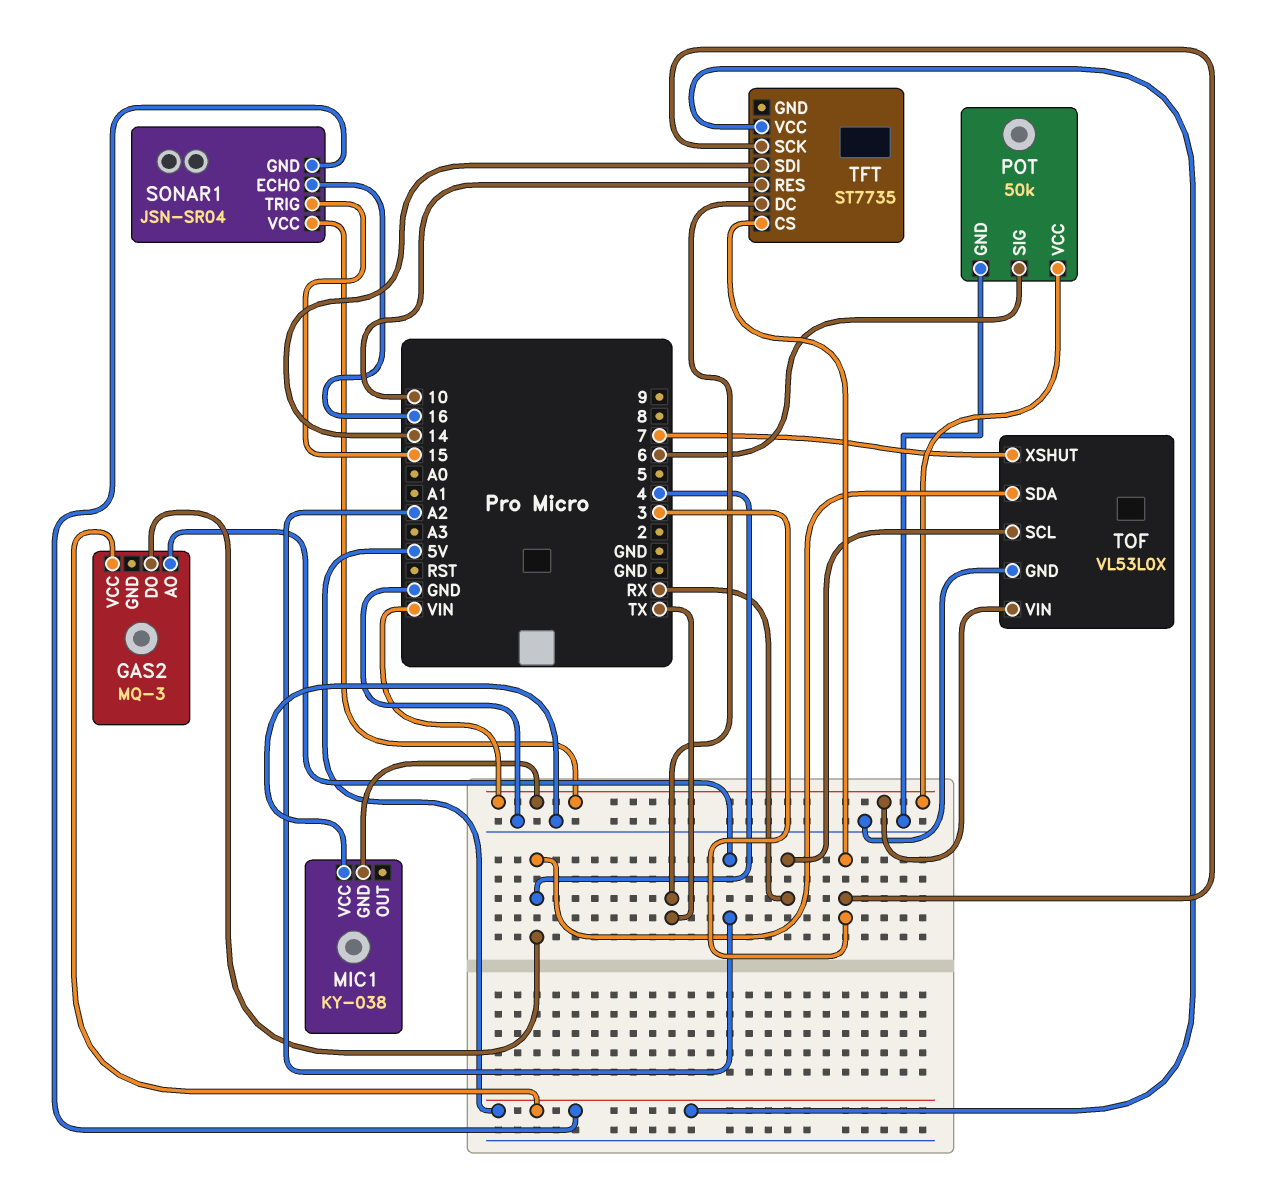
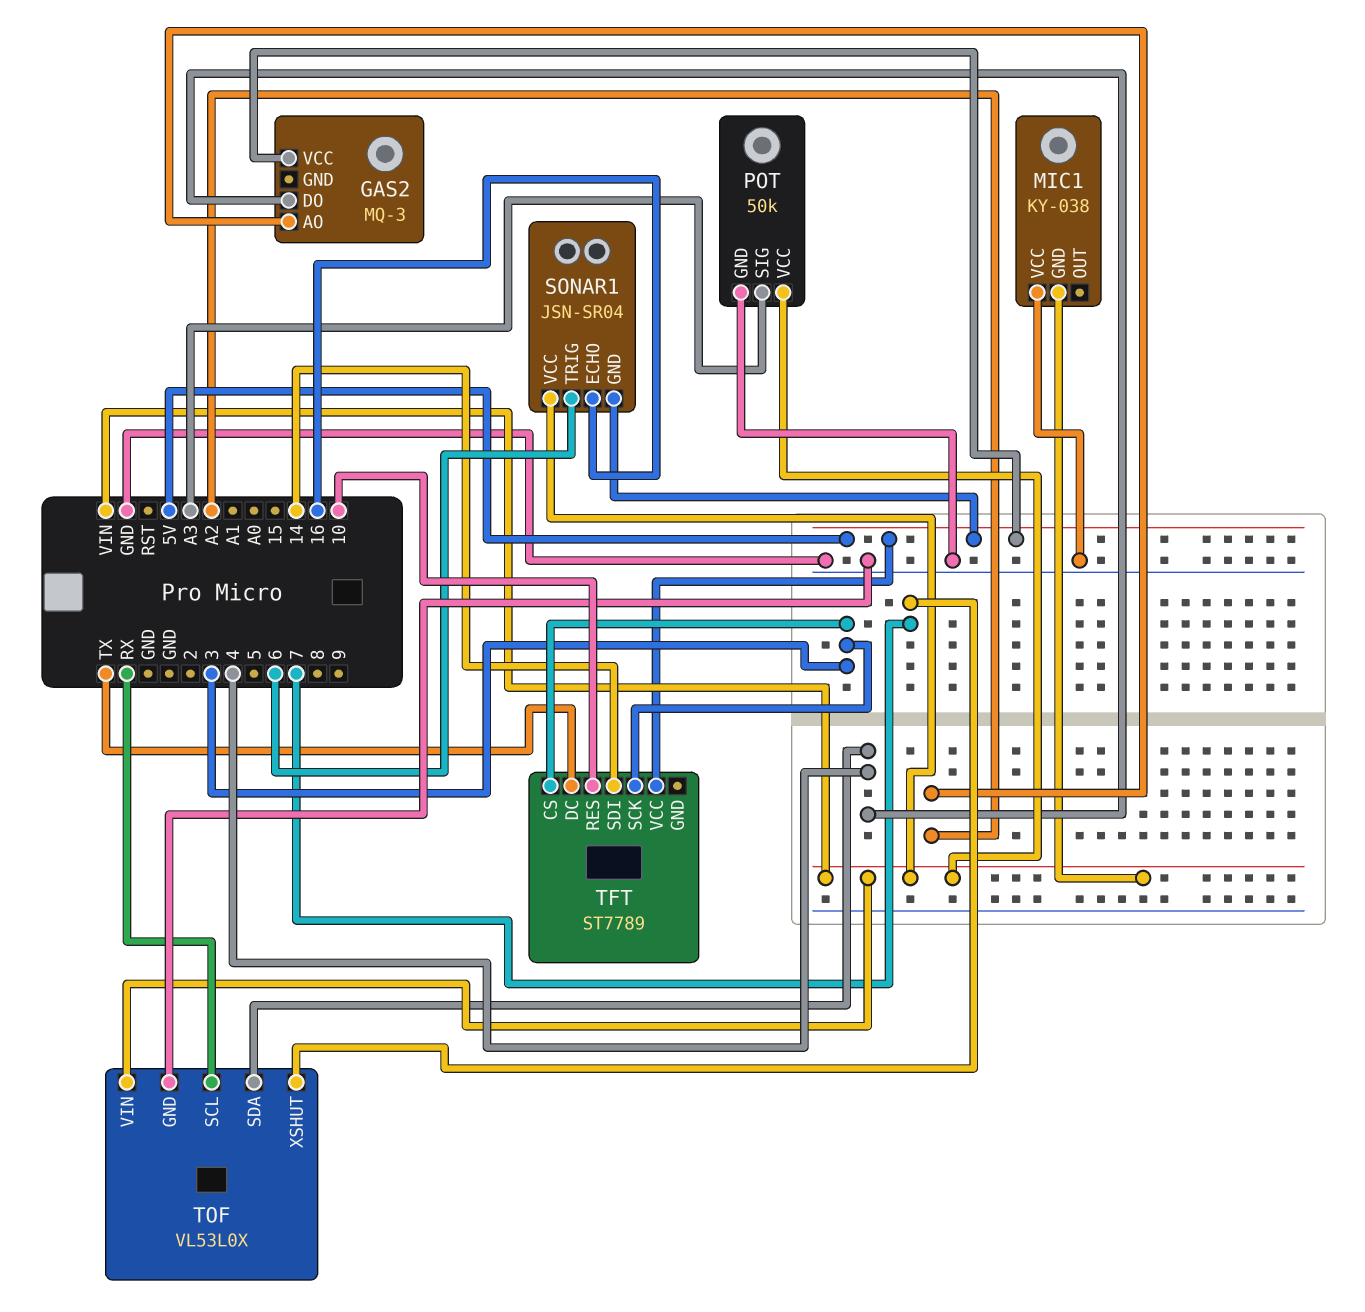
POT pin SIG: 6 -> A3
SONAR1 pin TRIG: 15 -> 6
TFT: ST7735 -> ST7789

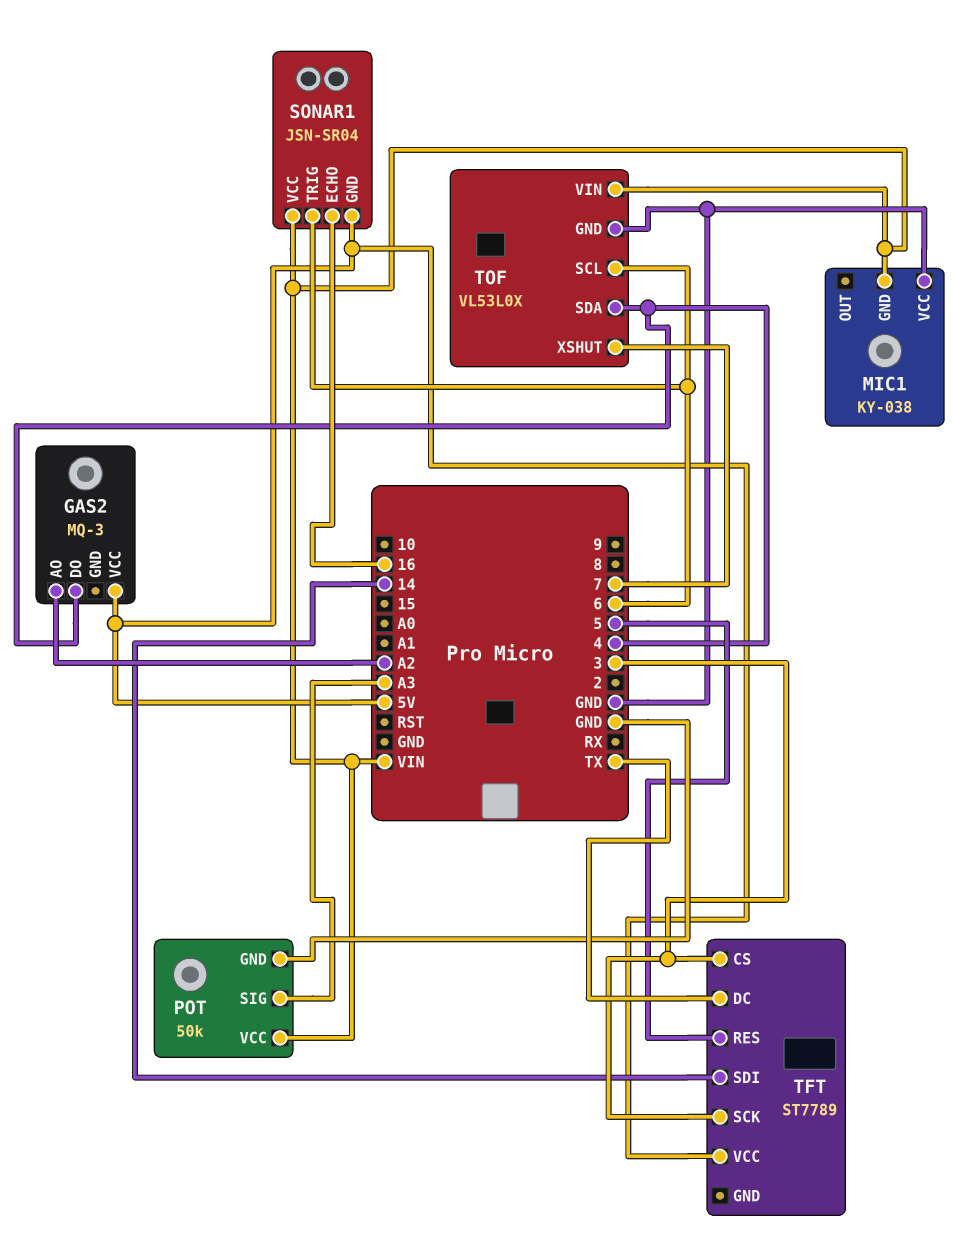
TFT pin RES: 10 -> 5
TOF pin SCL: RX -> 6

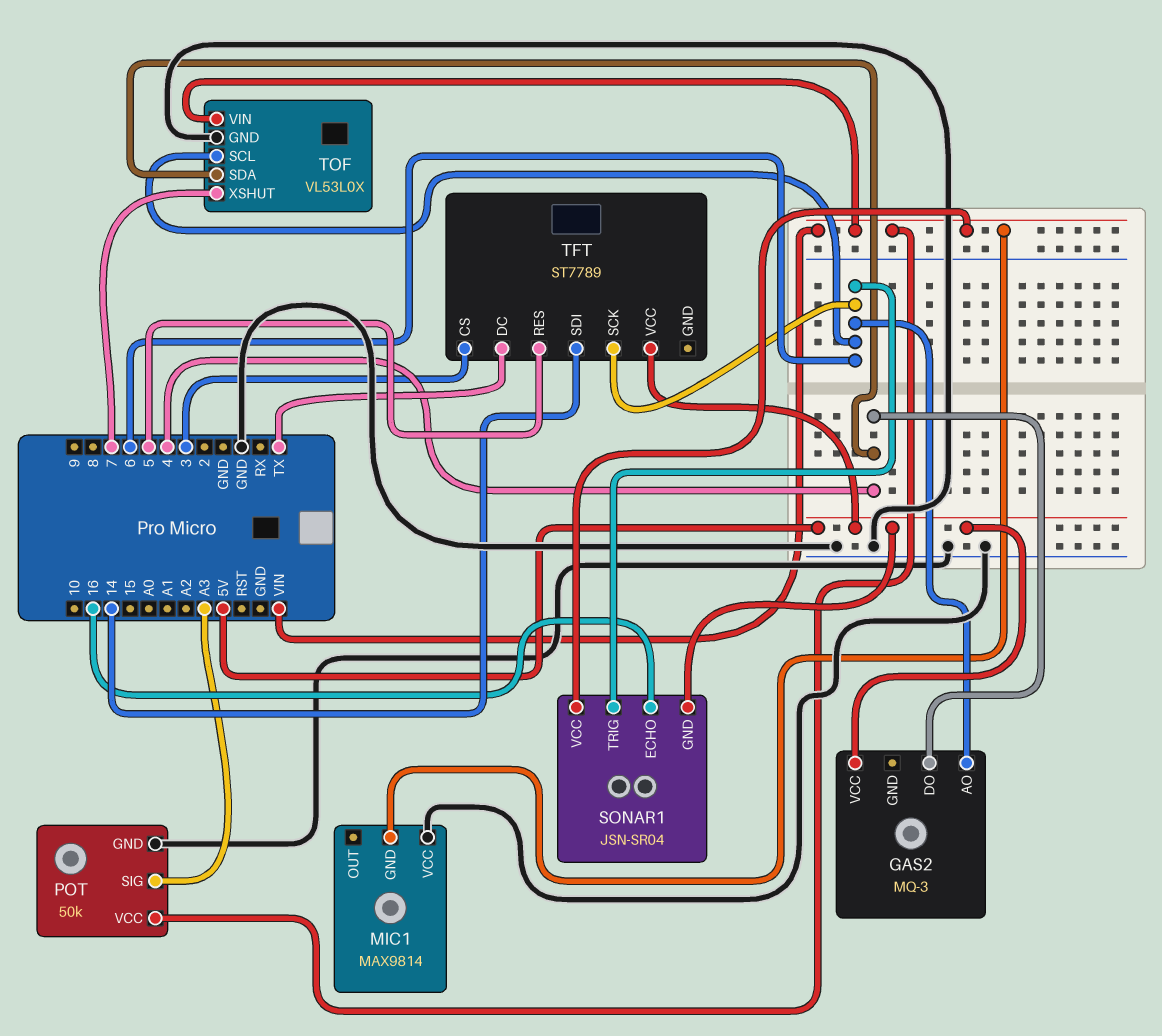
GAS2 pin AO: A2 -> 6
MIC1: KY-038 -> MAX9814
TFT pin SCK: 3 -> 6

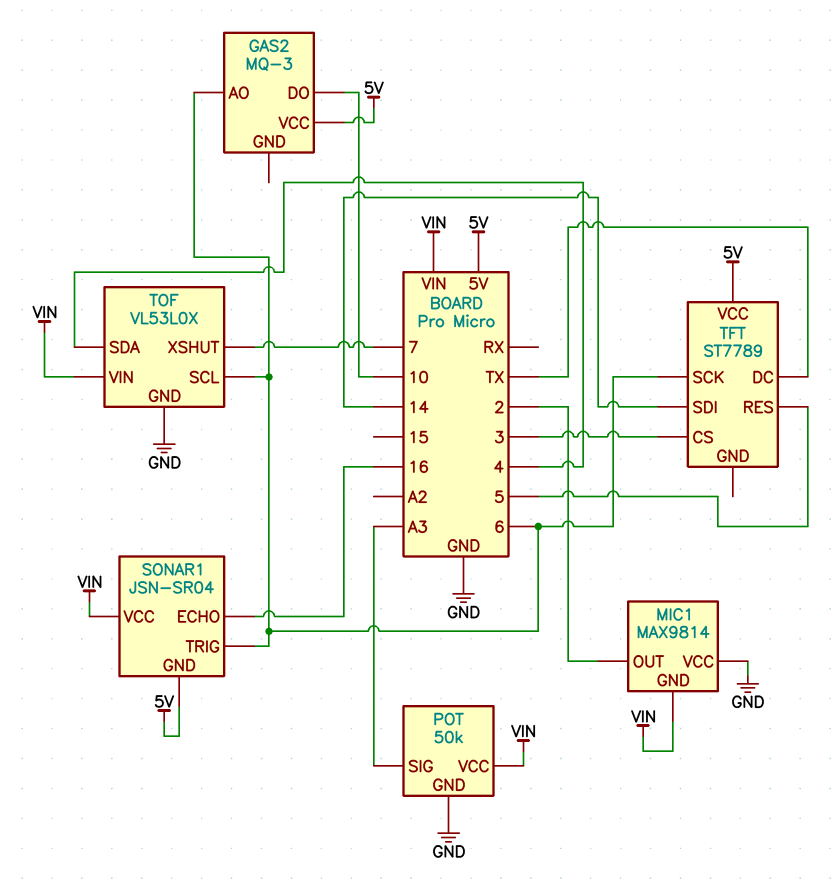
GAS2 pin DO: 4 -> 10
MIC1 pin OUT: none -> 2

